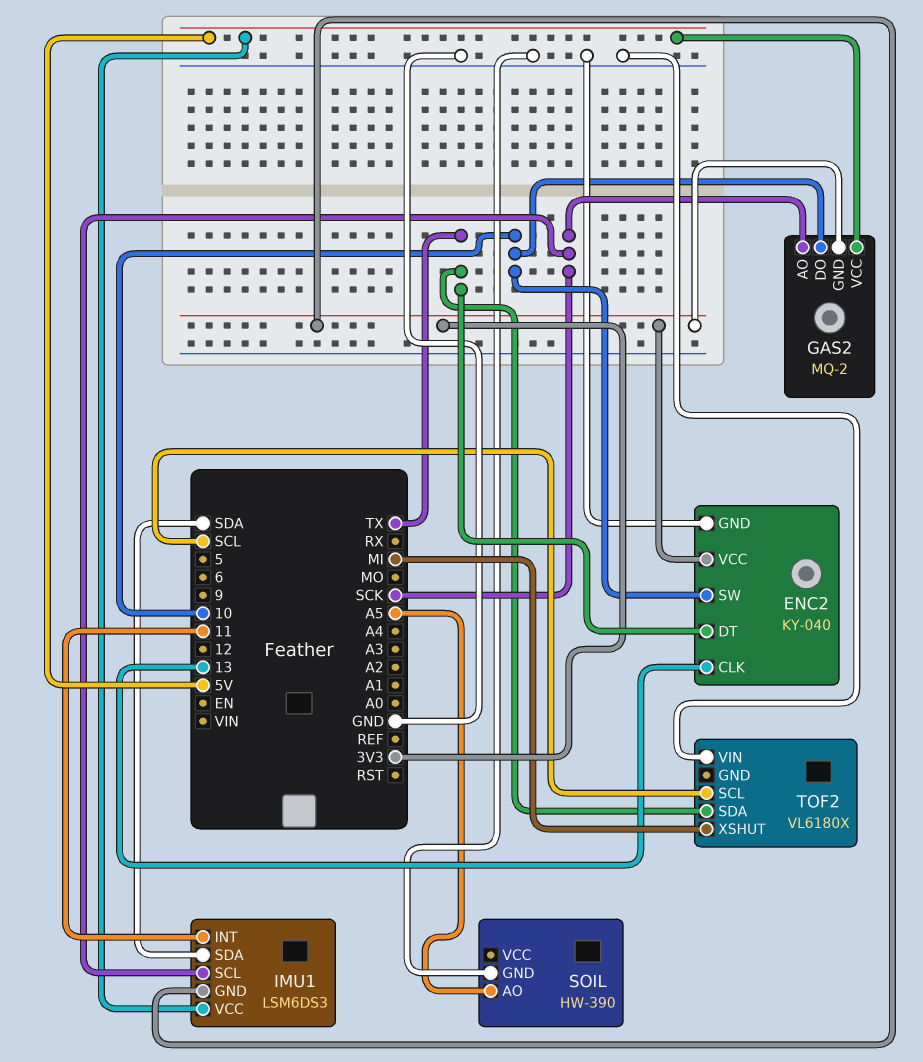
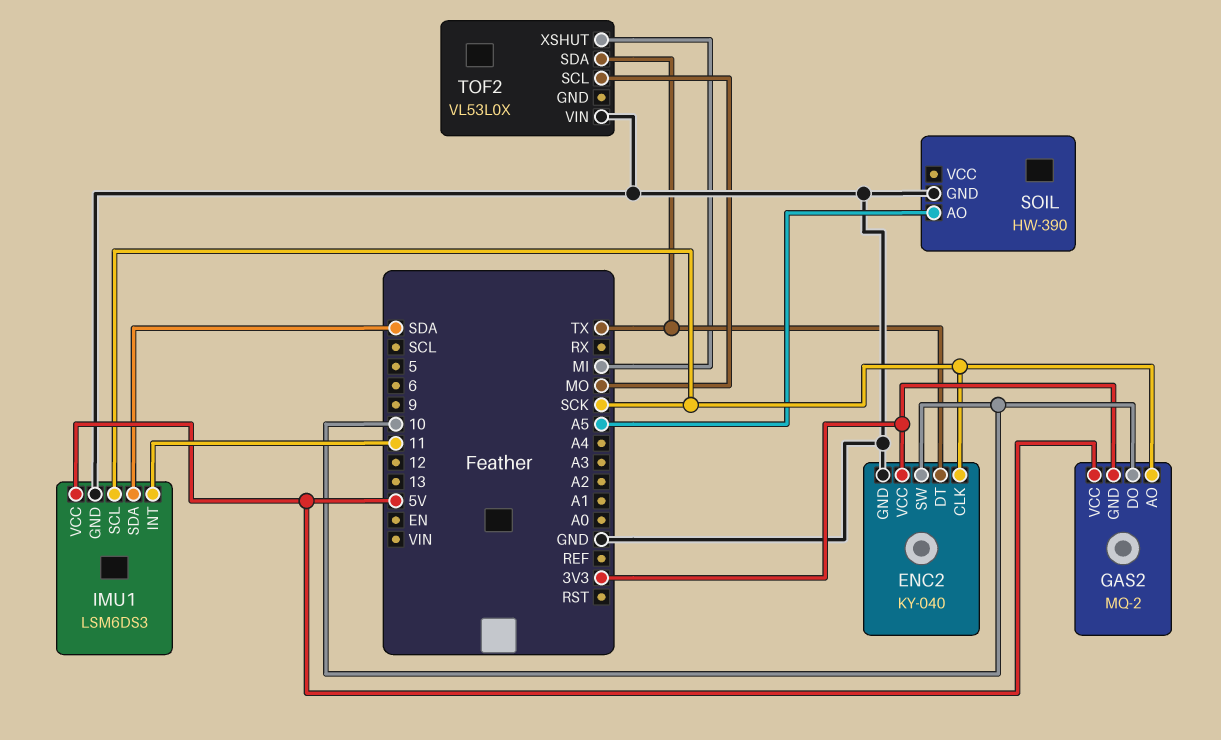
ENC2 pin CLK: 13 -> SCK
IMU1 pin GND: 3V3 -> GND
TOF2: VL6180X -> VL53L0X
TOF2 pin SCL: SCL -> MO

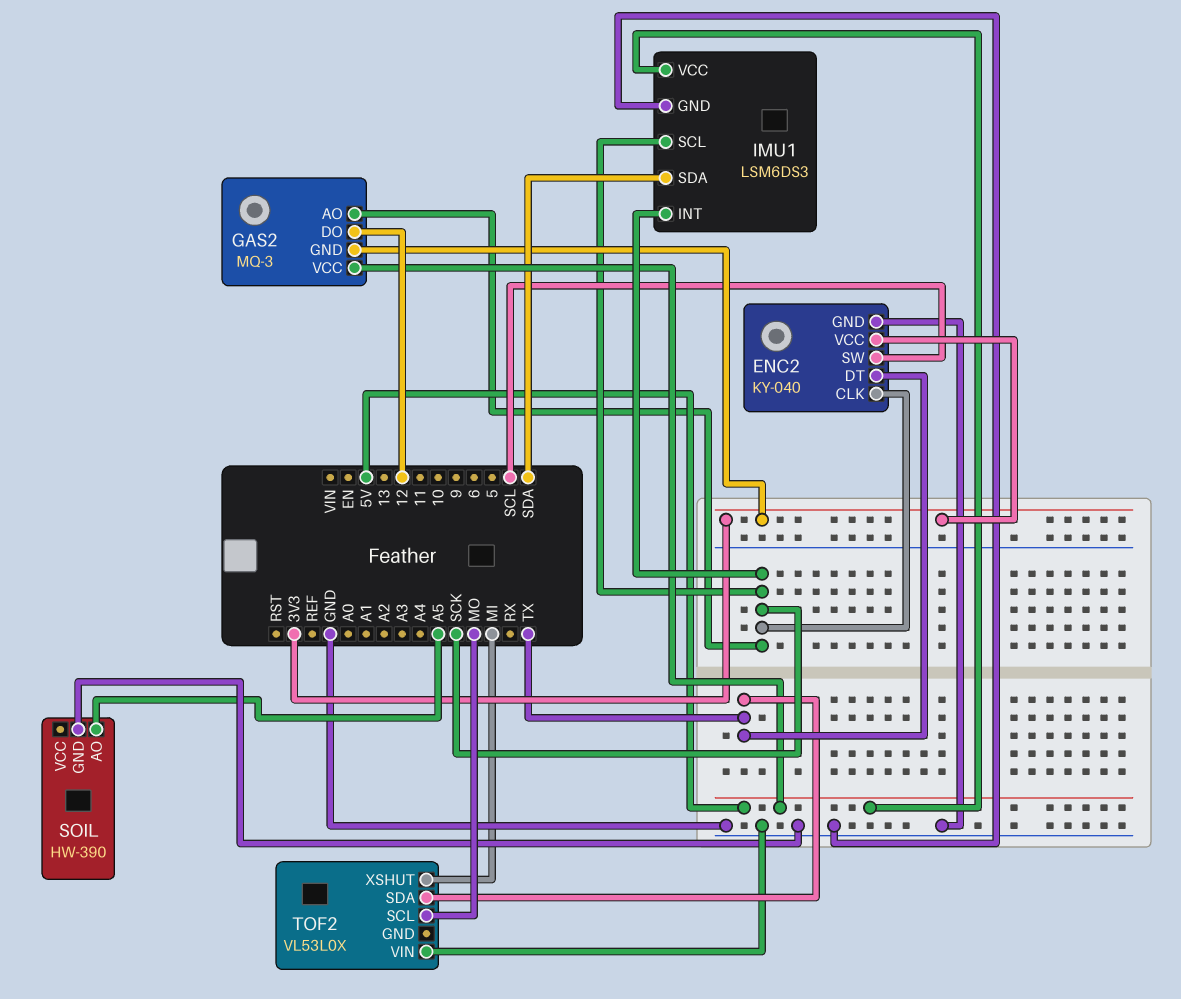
ENC2 pin SW: 10 -> SCL
GAS2: MQ-2 -> MQ-3
GAS2 pin DO: 10 -> 12
IMU1 pin INT: 11 -> SCK

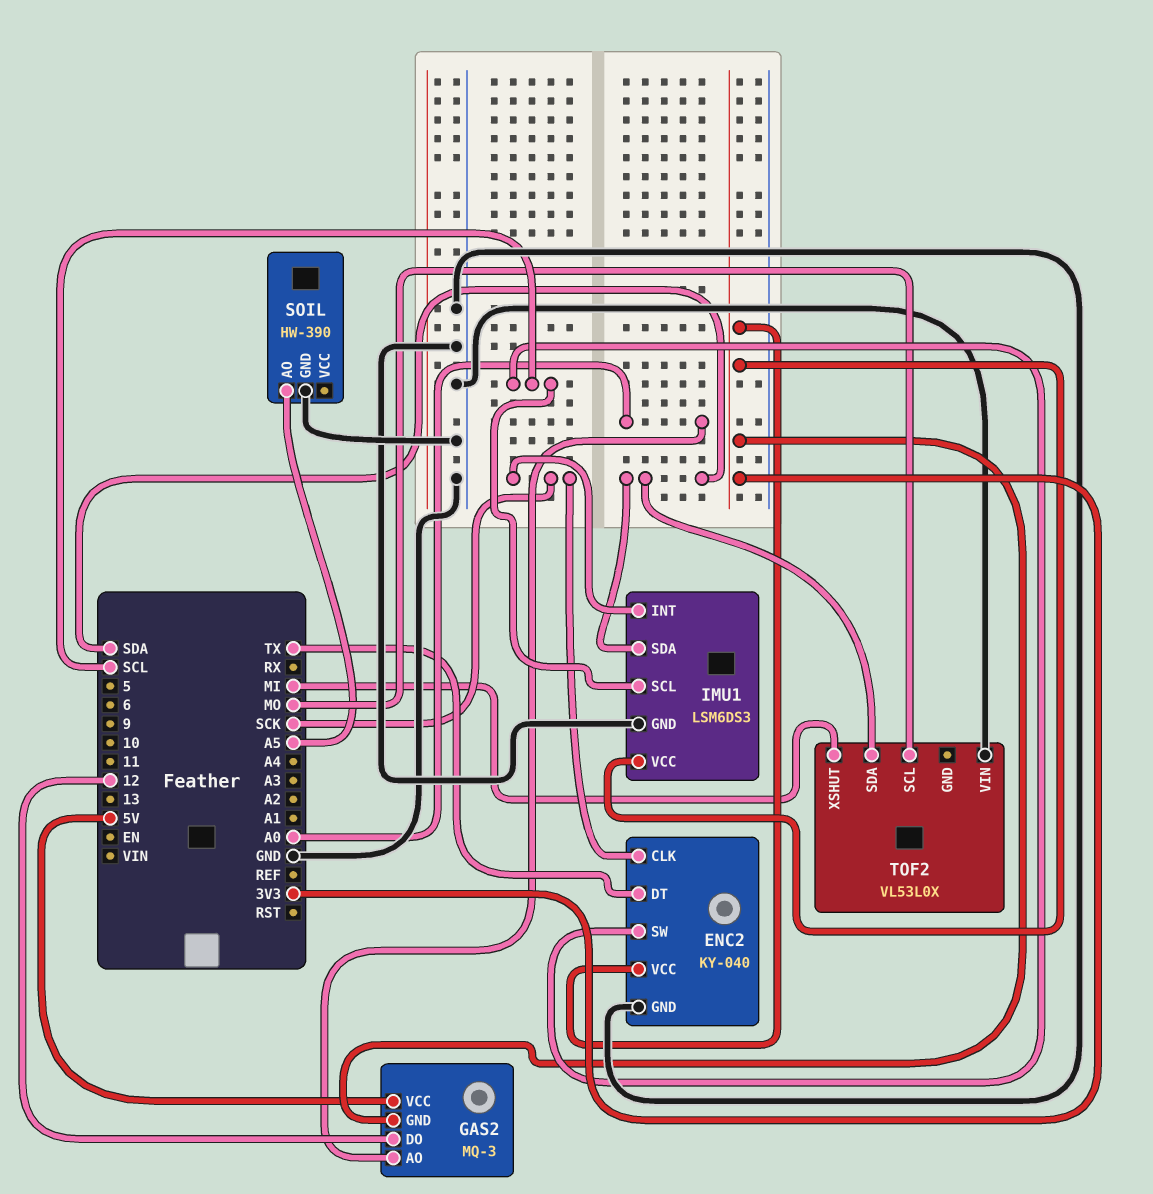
GAS2 pin AO: SCK -> A0
IMU1 pin SCL: SCK -> SCL
IMU1 pin VCC: 5V -> 3V3
TOF2 pin SDA: TX -> SDA

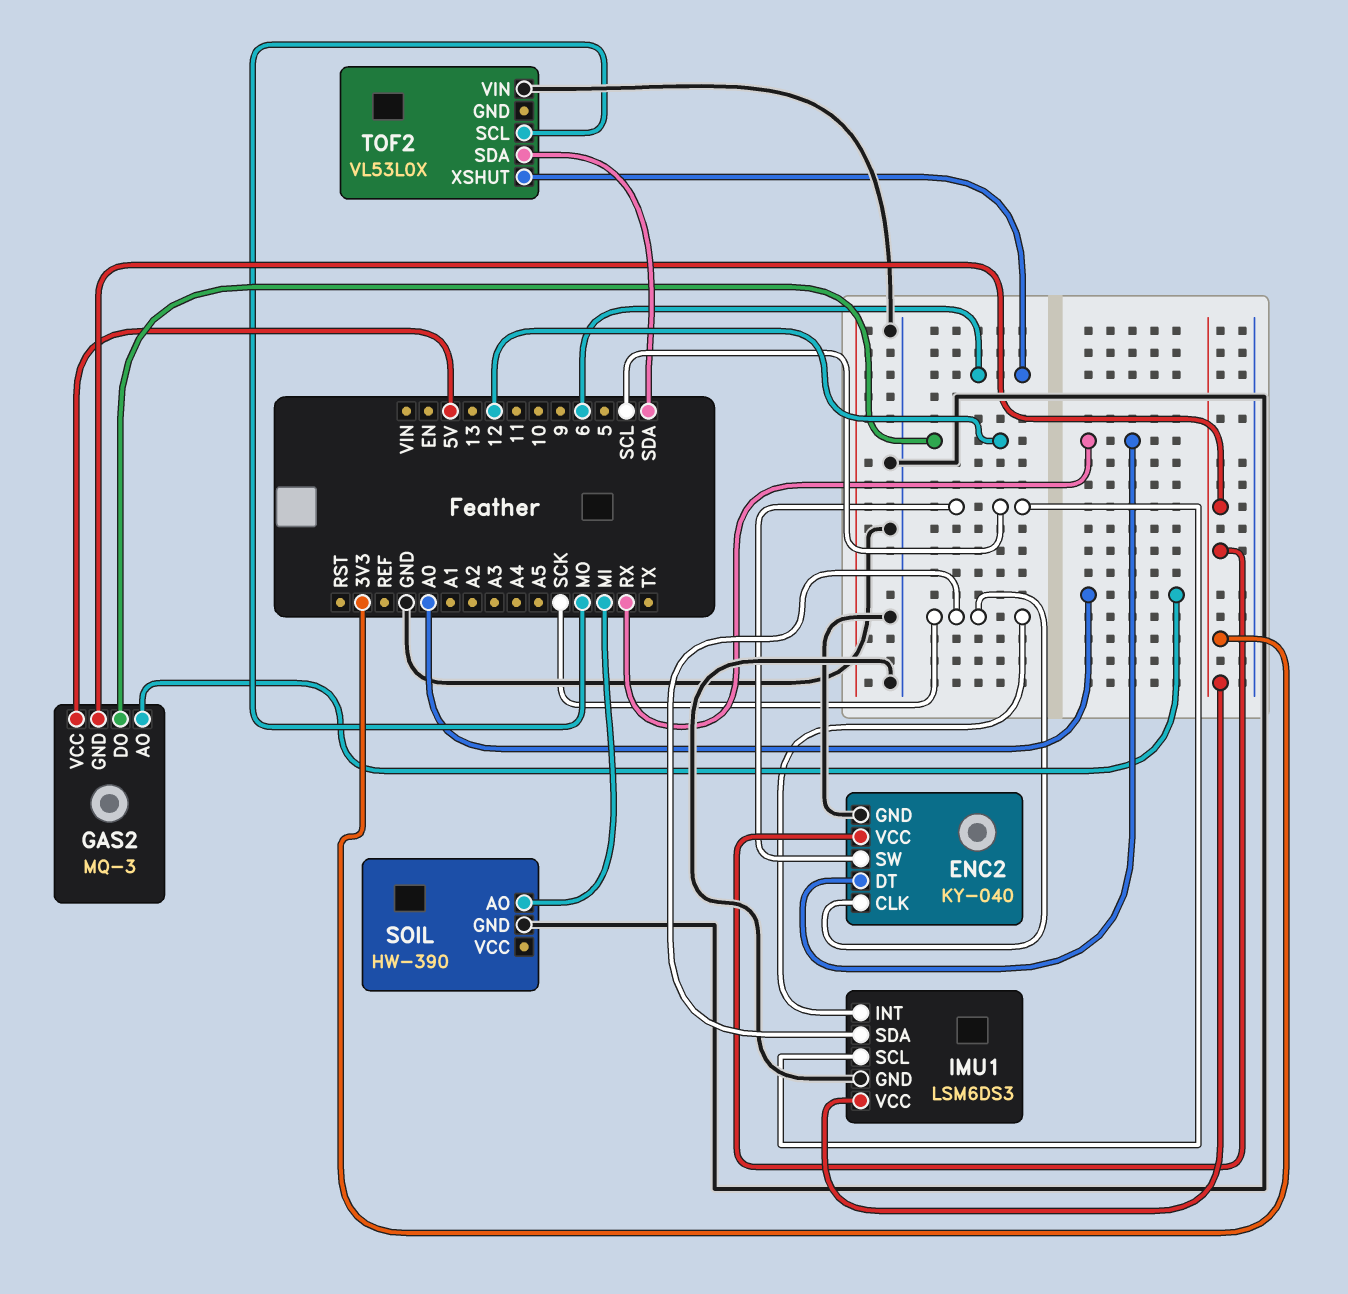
ENC2 pin DT: TX -> RX
IMU1 pin SDA: SDA -> SCK
SOIL pin AO: A5 -> MI
TOF2 pin XSHUT: MI -> 6

